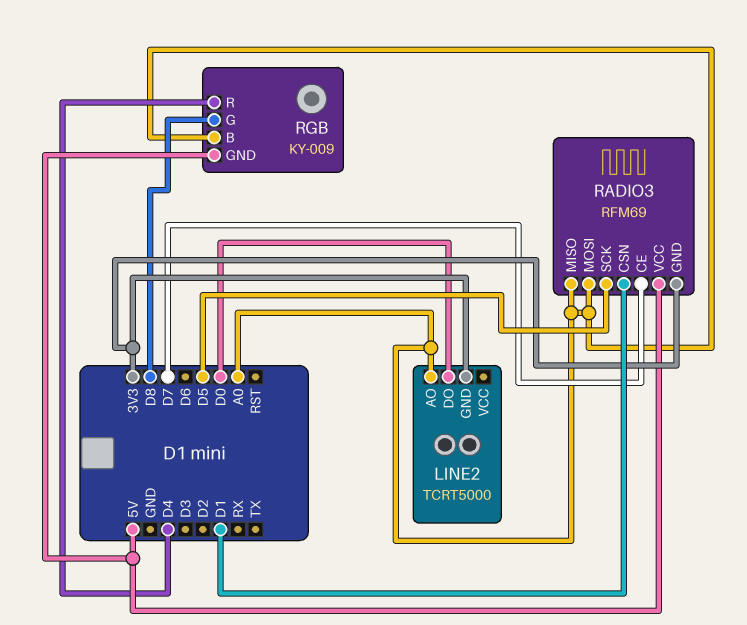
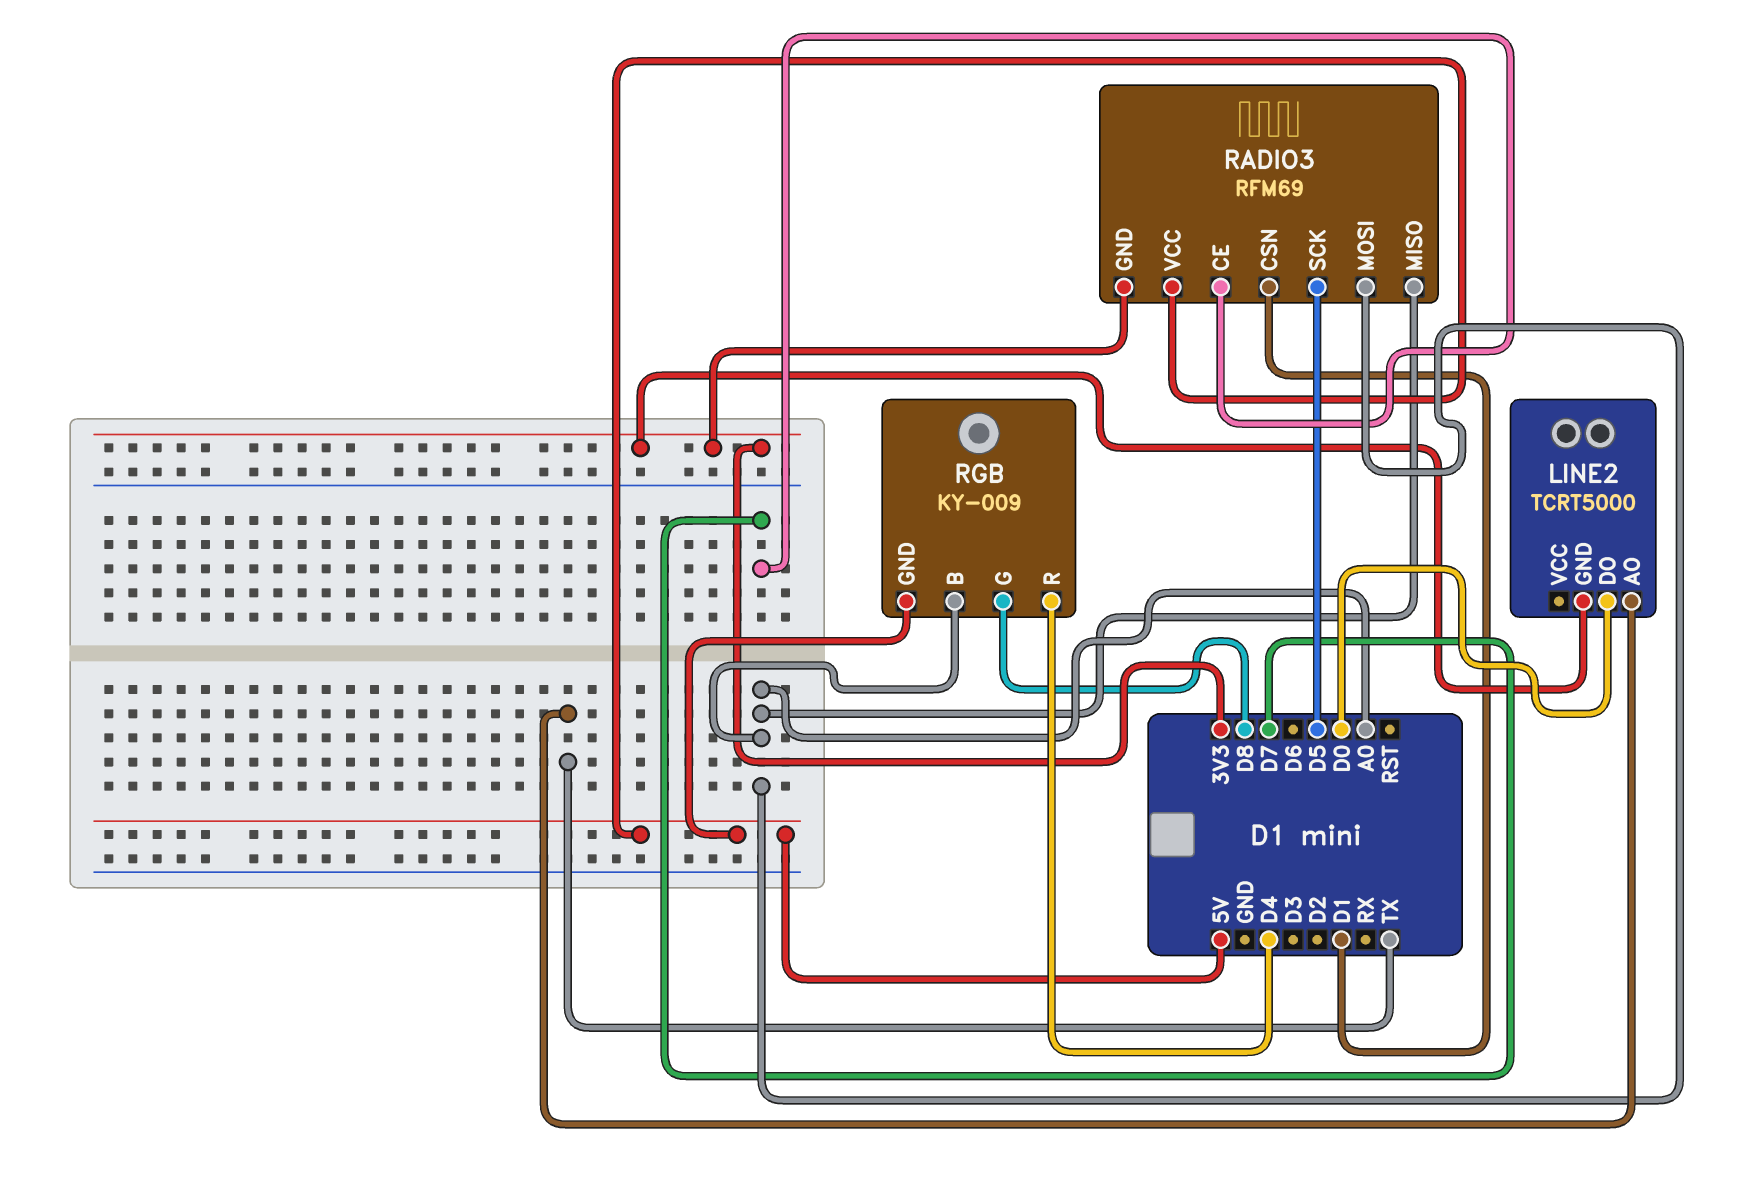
LINE2 pin AO: A0 -> TX

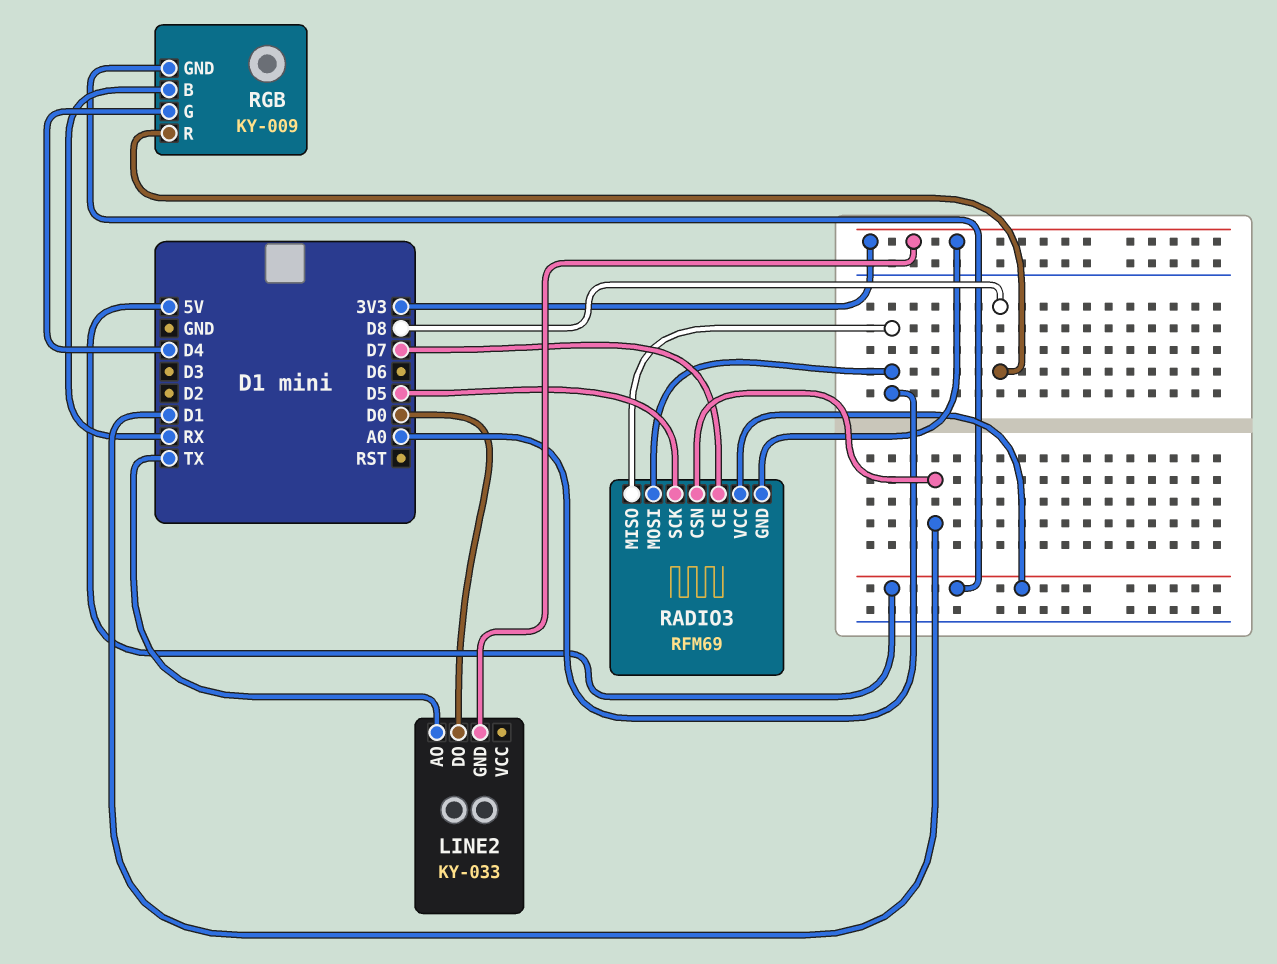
LINE2: TCRT5000 -> KY-033
RGB pin B: A0 -> RX
RGB pin G: D8 -> D4
RGB pin R: D4 -> D8

